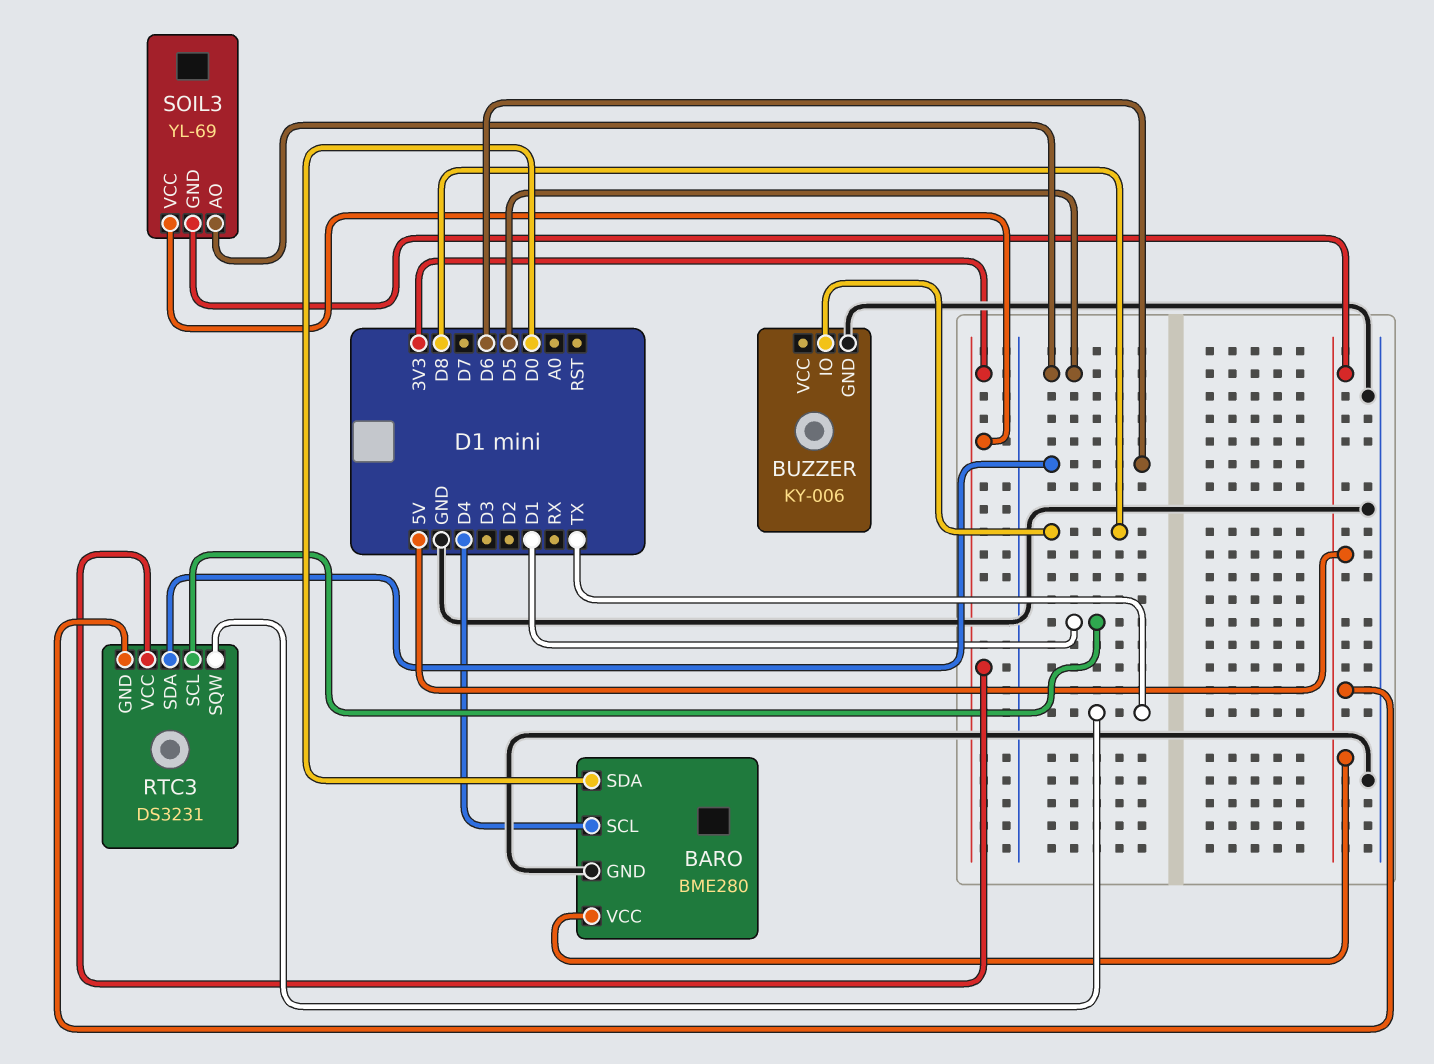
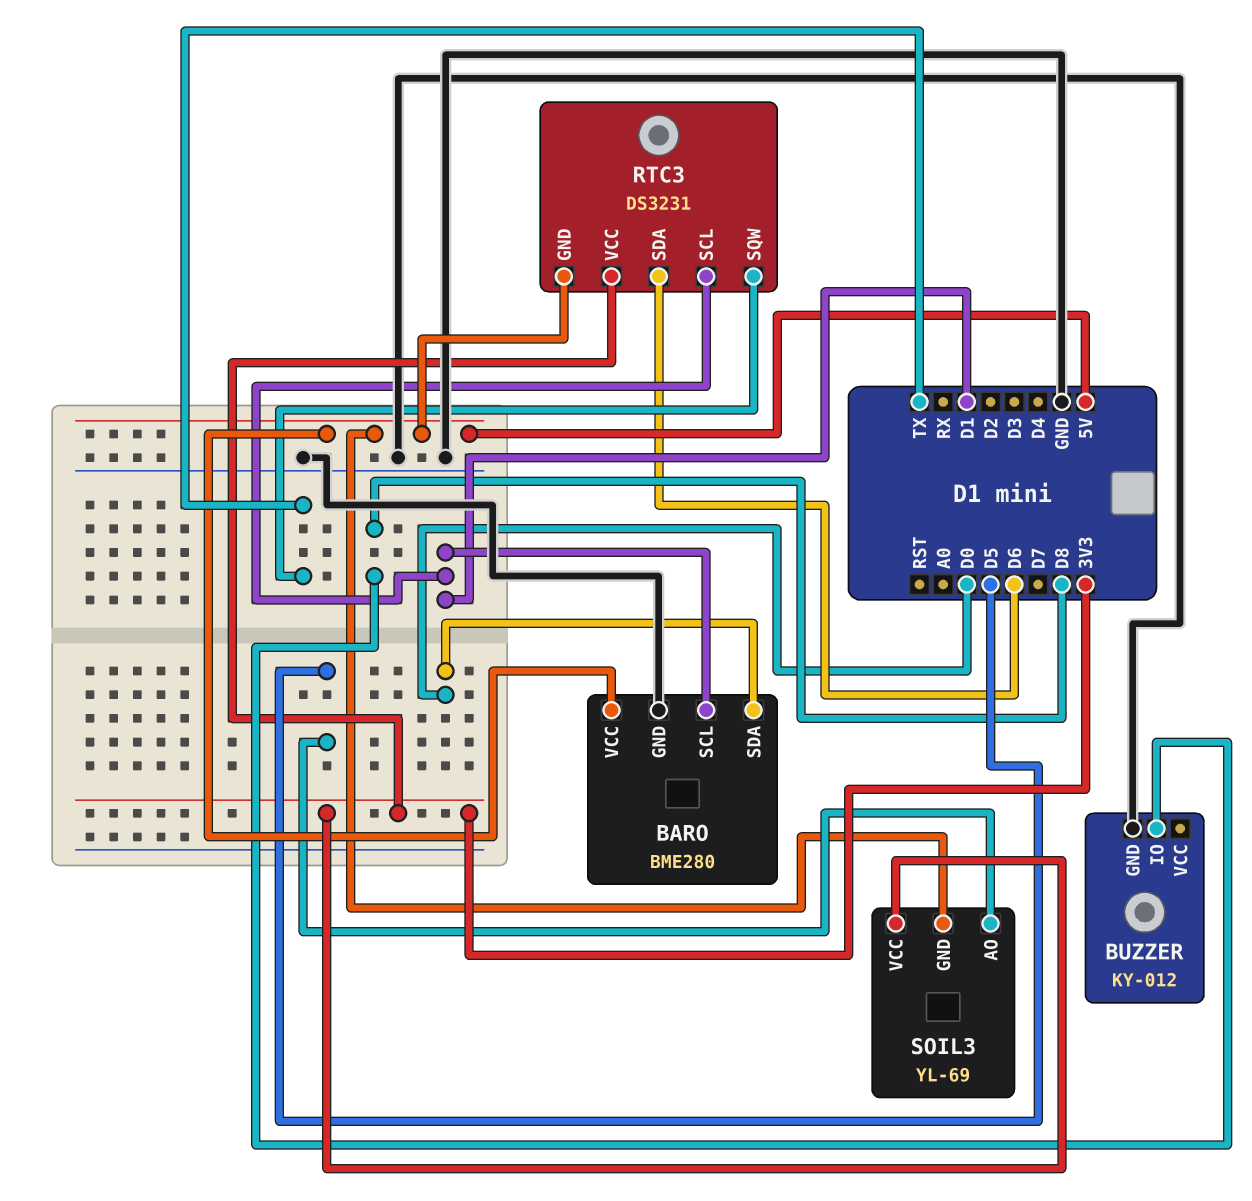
BARO pin SCL: D4 -> D1
BUZZER: KY-006 -> KY-012

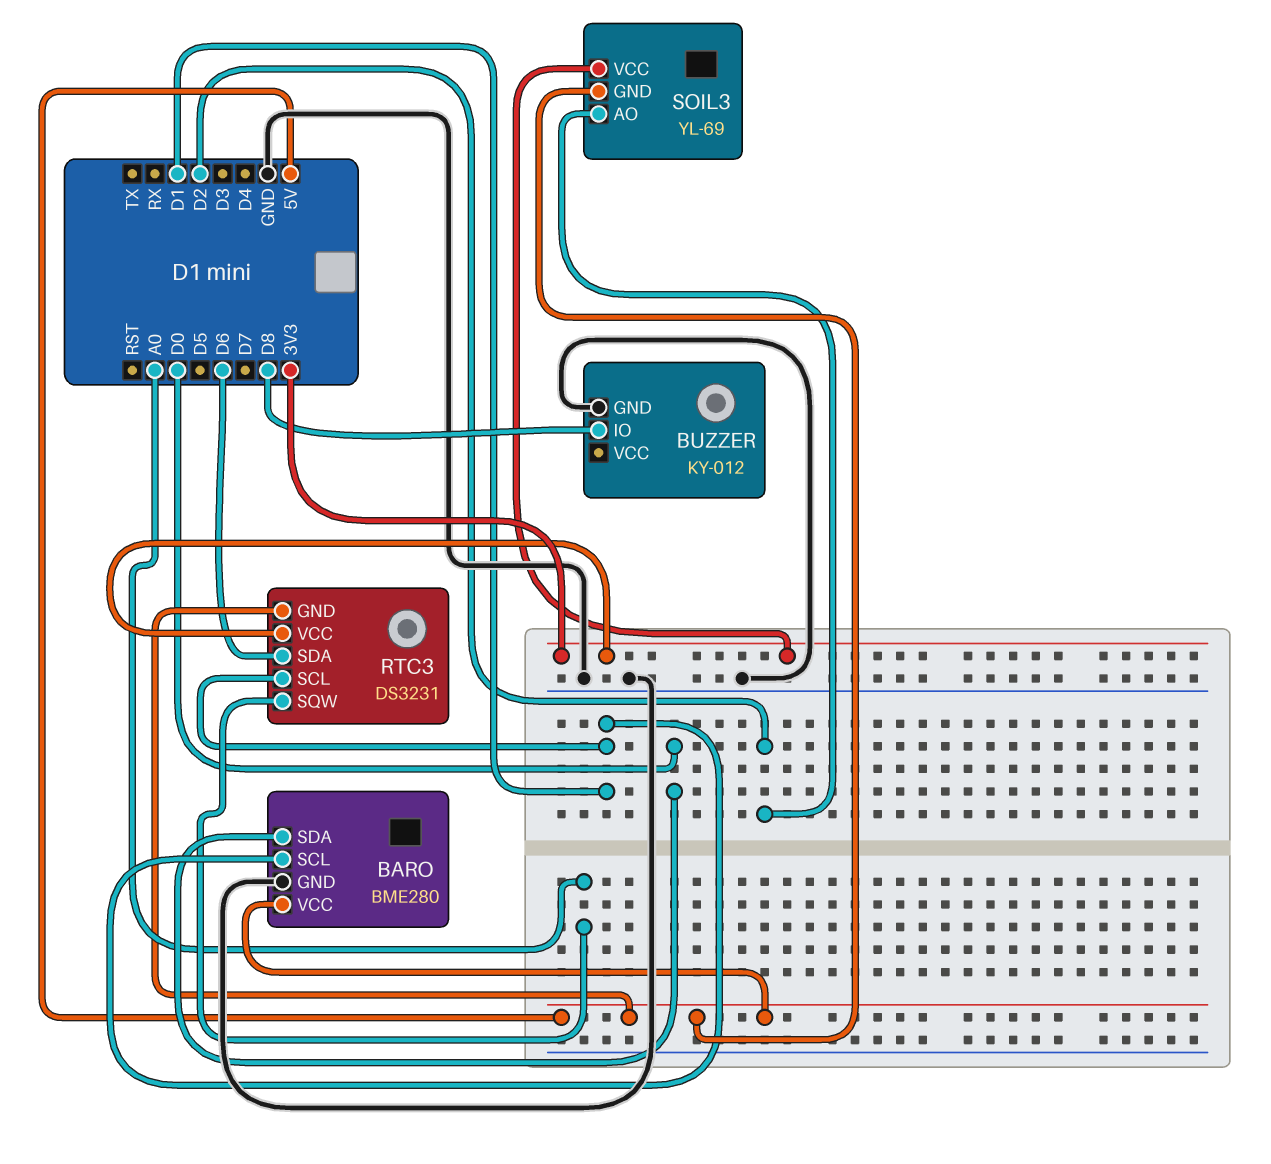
RTC3 pin SQW: TX -> A0
SOIL3 pin AO: D5 -> D2

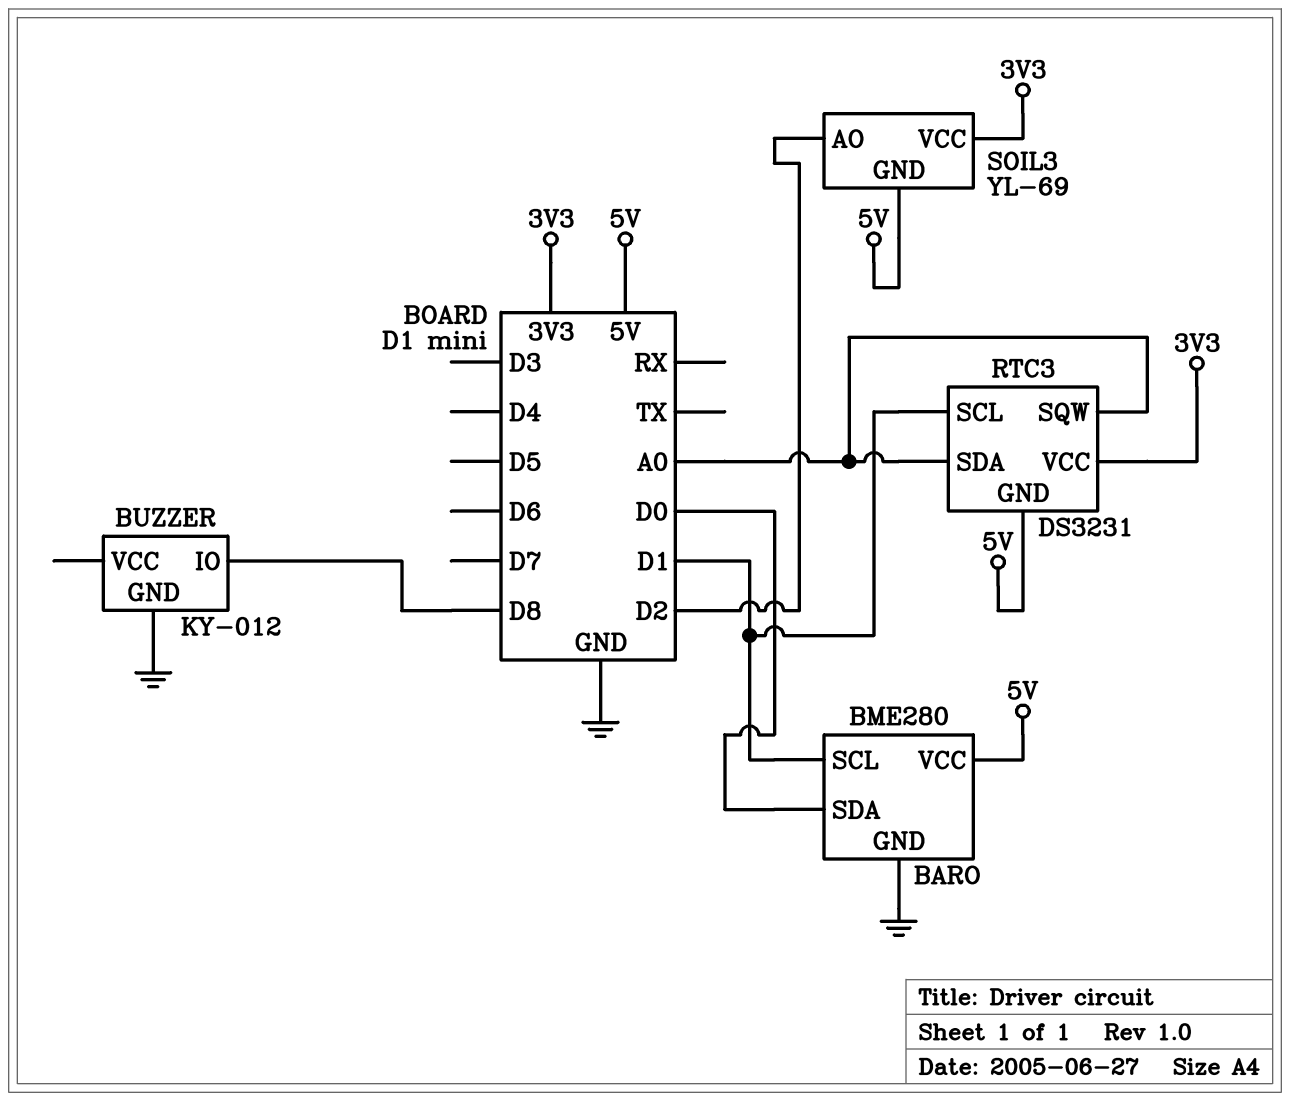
RTC3 pin SDA: D6 -> A0

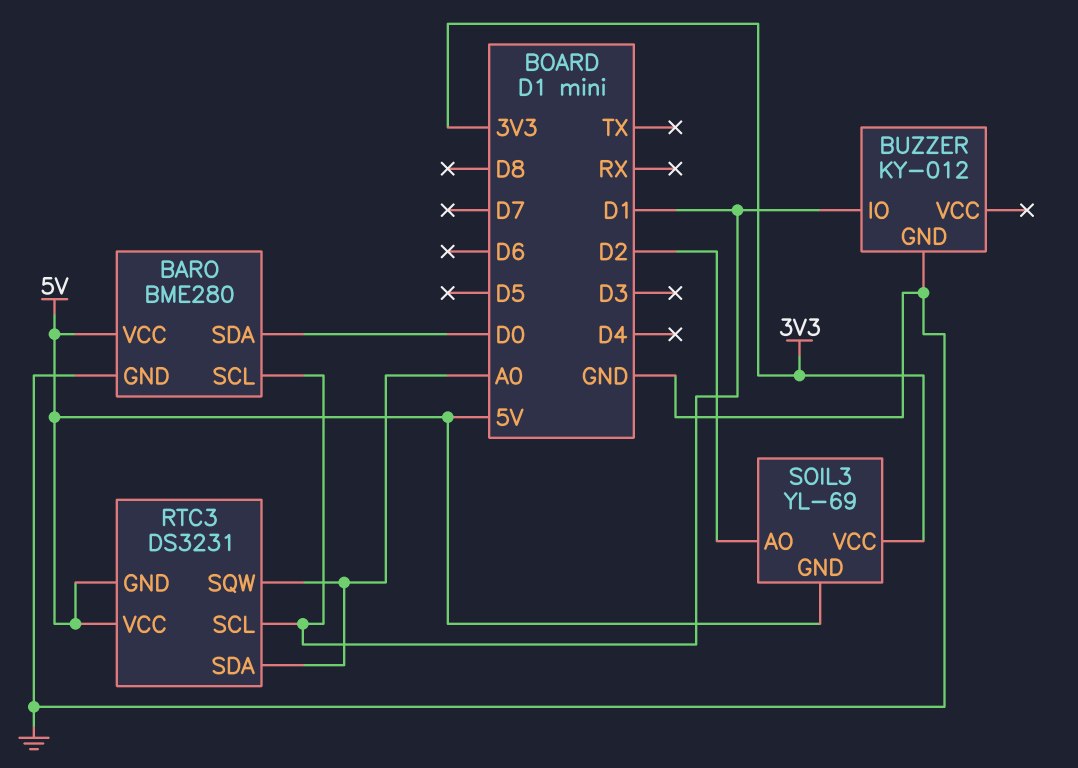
BUZZER pin IO: D8 -> D1
RTC3 pin VCC: 3V3 -> 5V

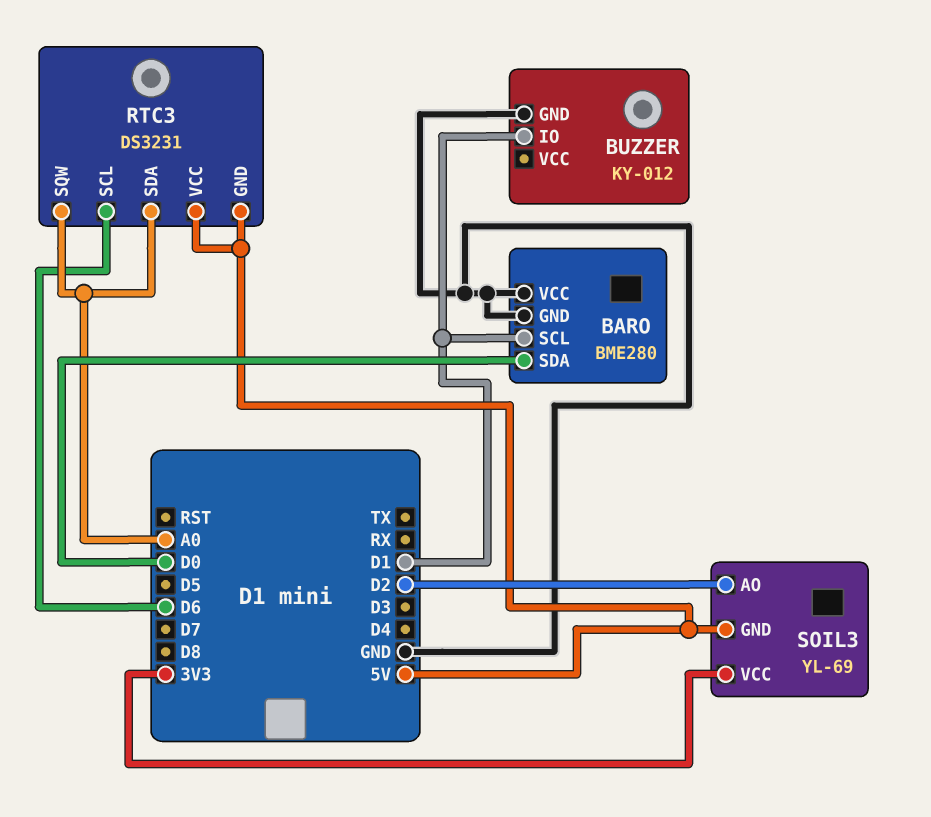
BARO pin VCC: 5V -> GND
RTC3 pin SCL: D1 -> D6

